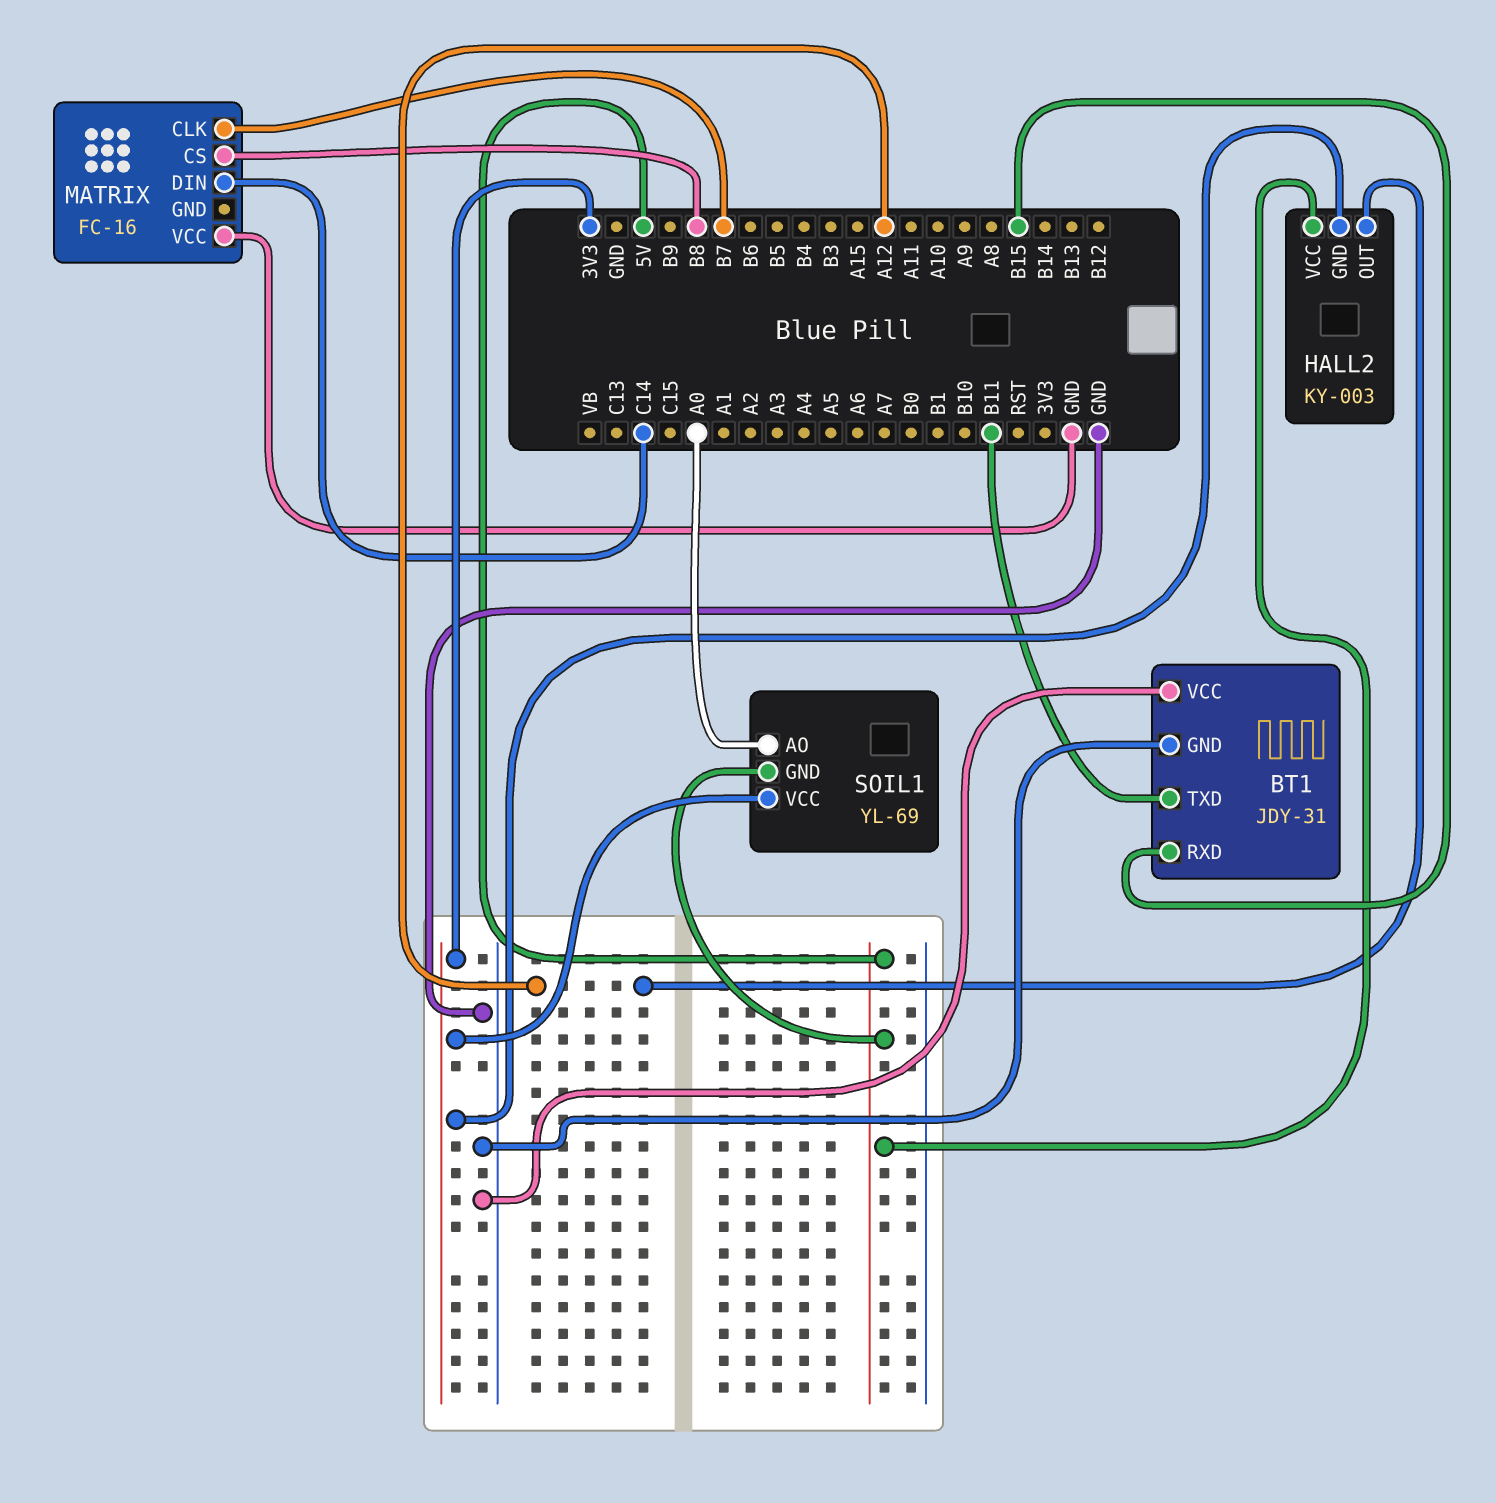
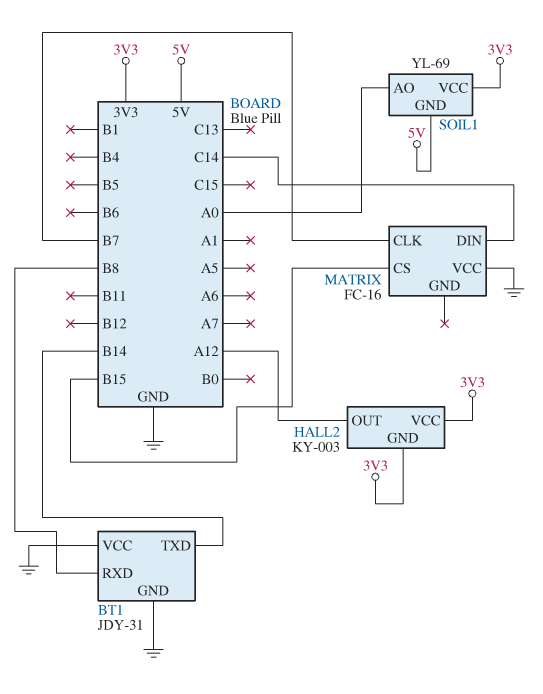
BT1 pin RXD: B15 -> B8
BT1 pin TXD: B11 -> B14
HALL2 pin VCC: 5V -> 3V3
MATRIX pin CS: B8 -> B15

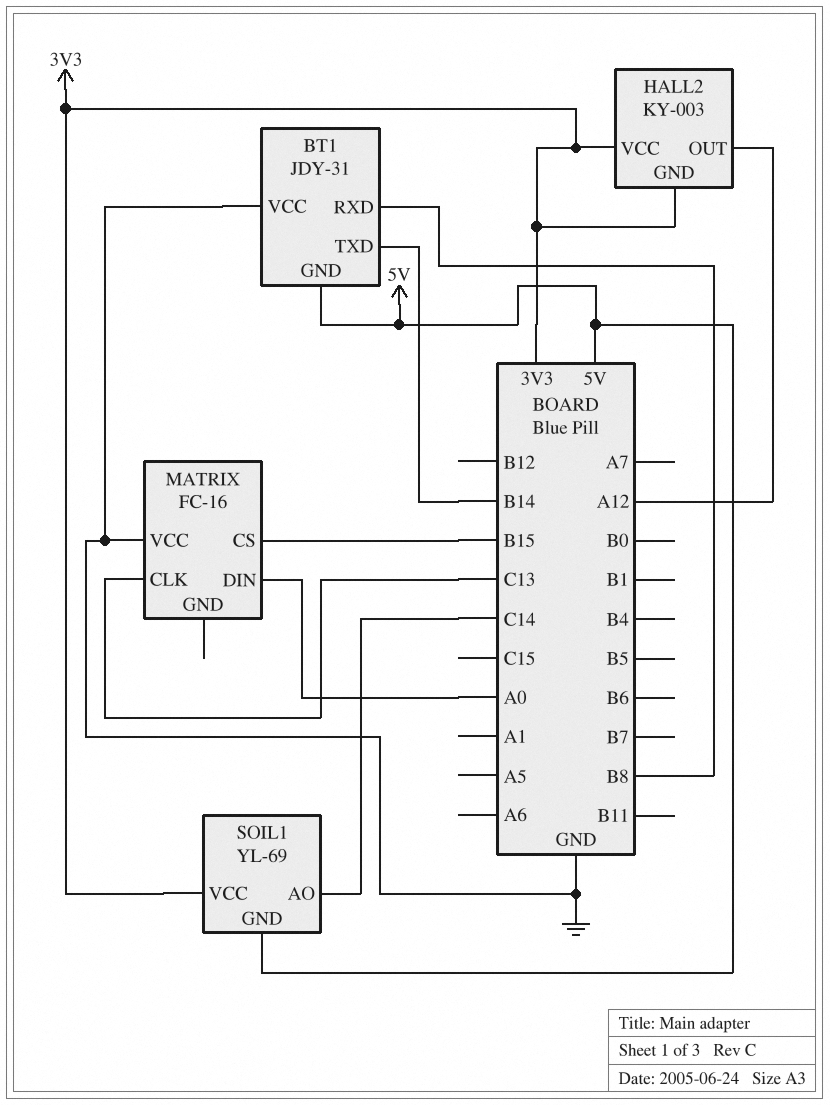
BT1 pin GND: GND -> 5V
MATRIX pin CLK: B7 -> C13
MATRIX pin DIN: C14 -> A0
SOIL1 pin AO: A0 -> C14

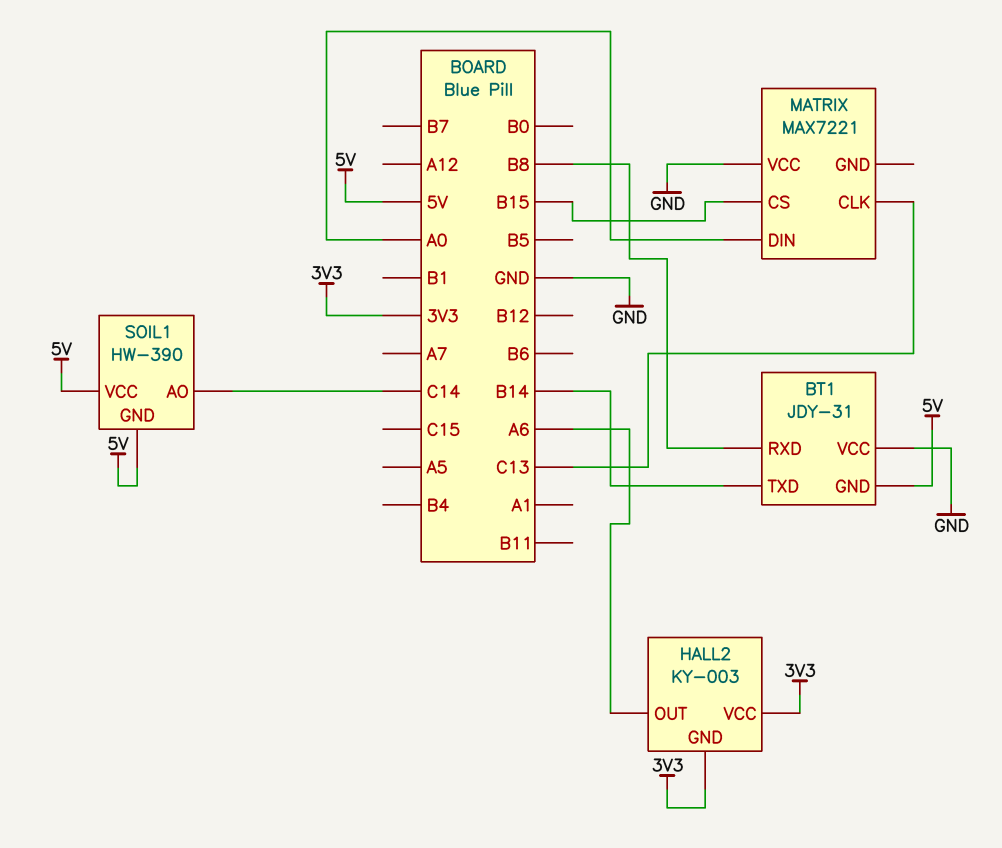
HALL2 pin OUT: A12 -> A6
MATRIX: FC-16 -> MAX7221
SOIL1: YL-69 -> HW-390
SOIL1 pin VCC: 3V3 -> 5V

